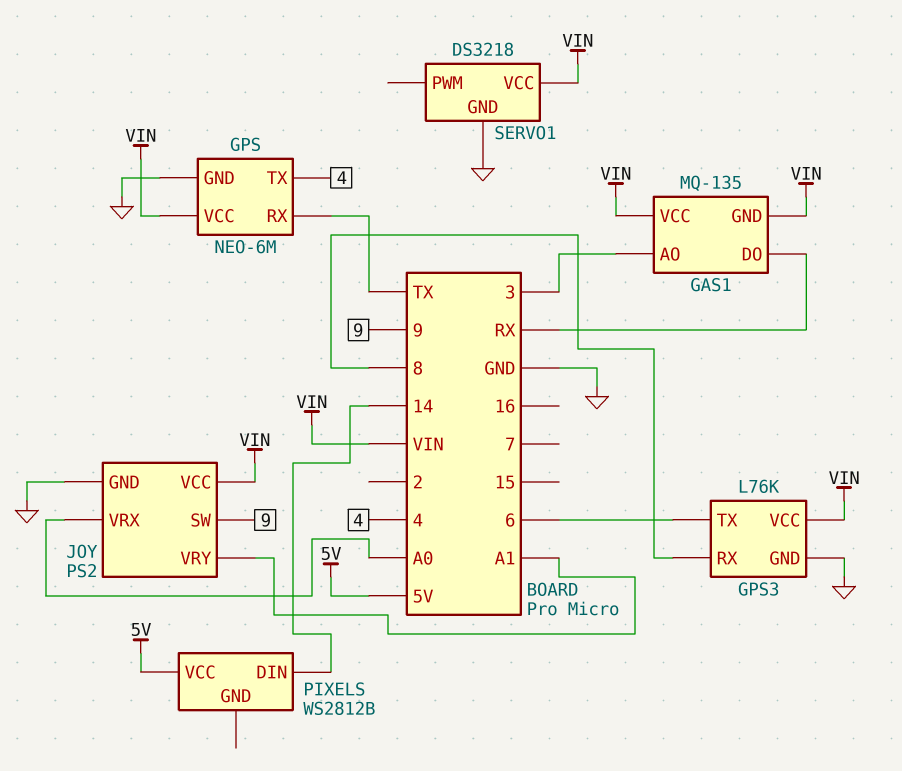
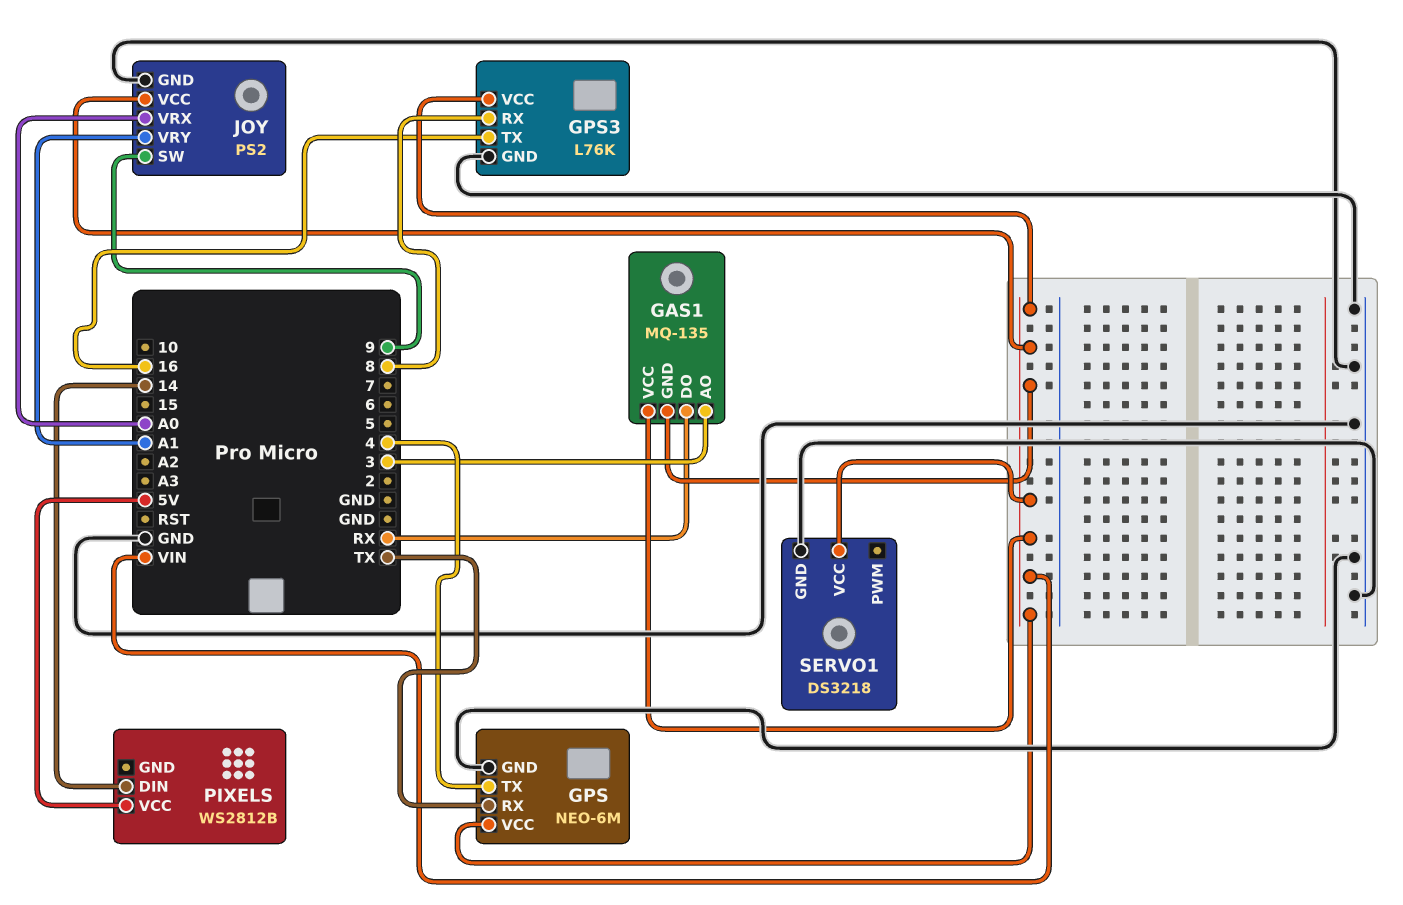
GPS3 pin TX: 6 -> 16

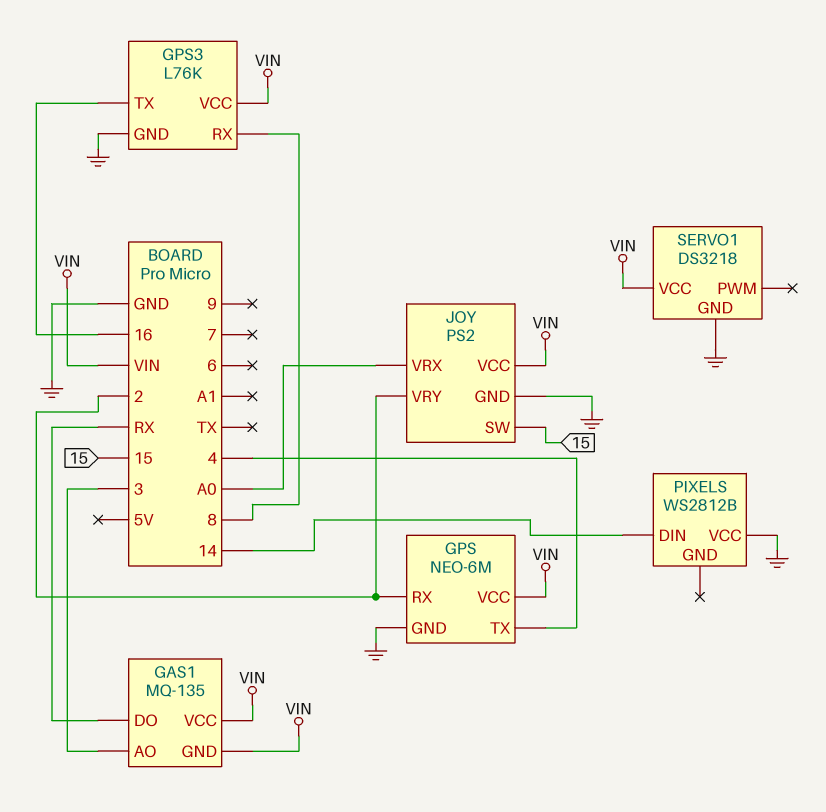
GPS pin RX: TX -> 2
JOY pin SW: 9 -> 15
JOY pin VRY: A1 -> 2
PIXELS pin VCC: 5V -> GND

